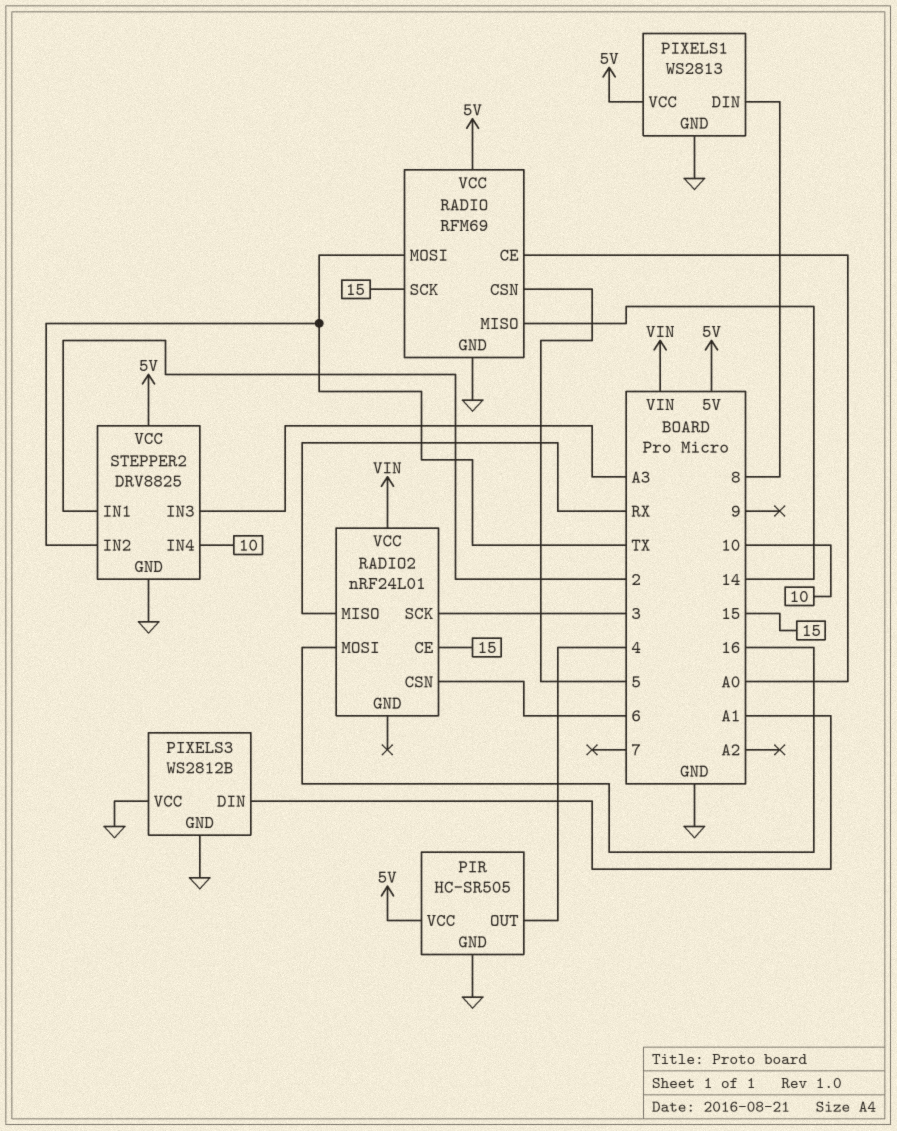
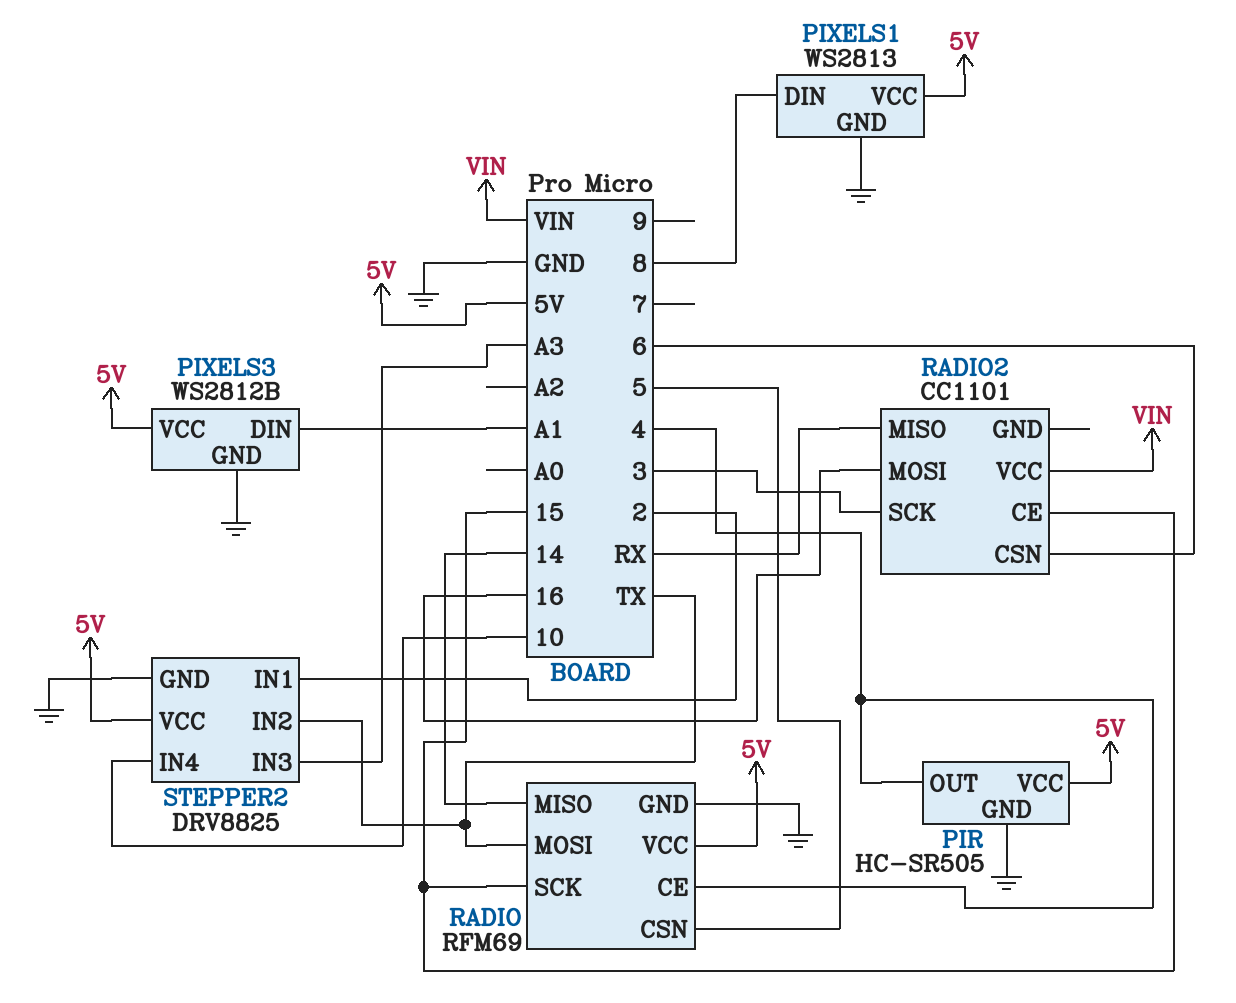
PIXELS3 pin VCC: GND -> 5V
RADIO pin CE: A0 -> 4
RADIO2: nRF24L01 -> CC1101

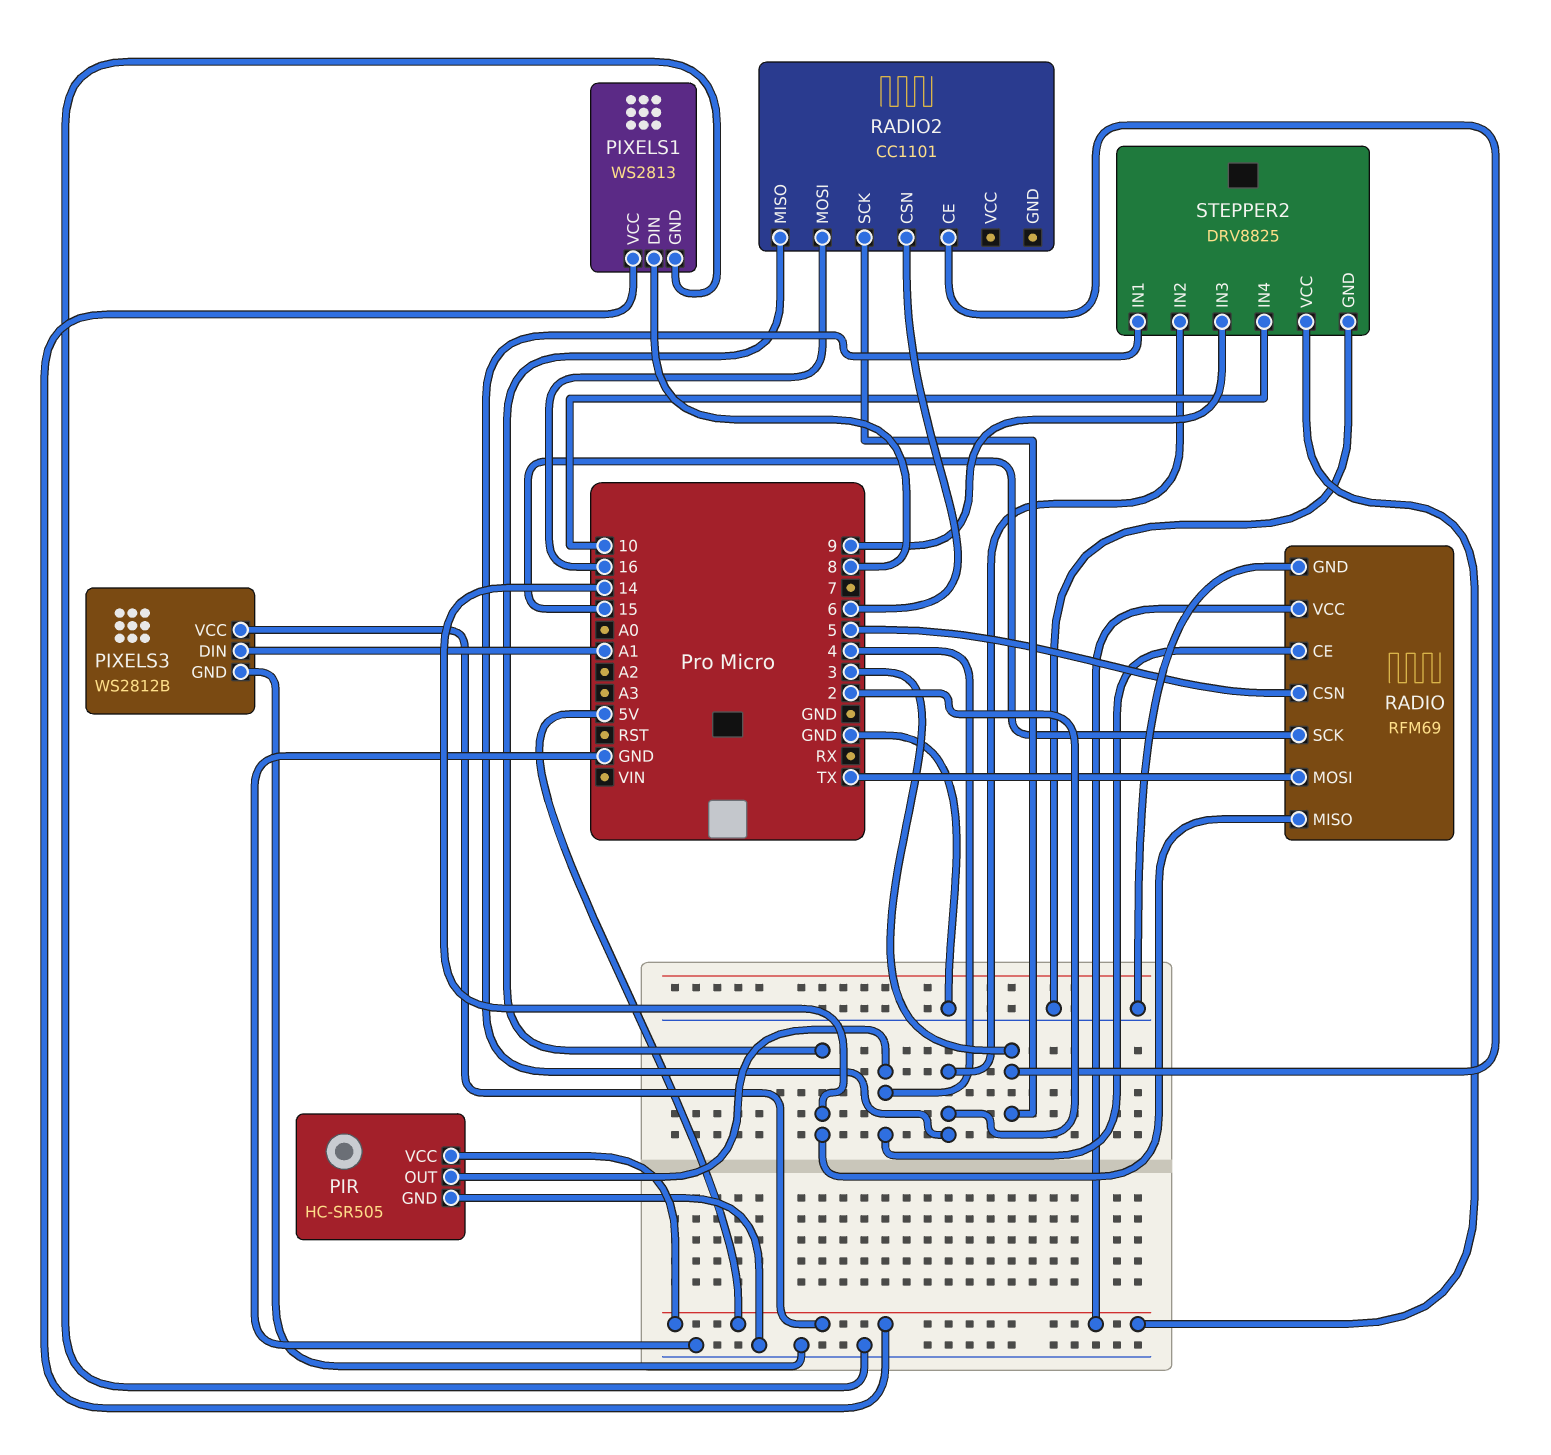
RADIO2 pin CE: 15 -> 3
RADIO2 pin MISO: RX -> 14
RADIO2 pin VCC: VIN -> none
STEPPER2 pin IN2: TX -> 2
STEPPER2 pin IN3: A3 -> 9

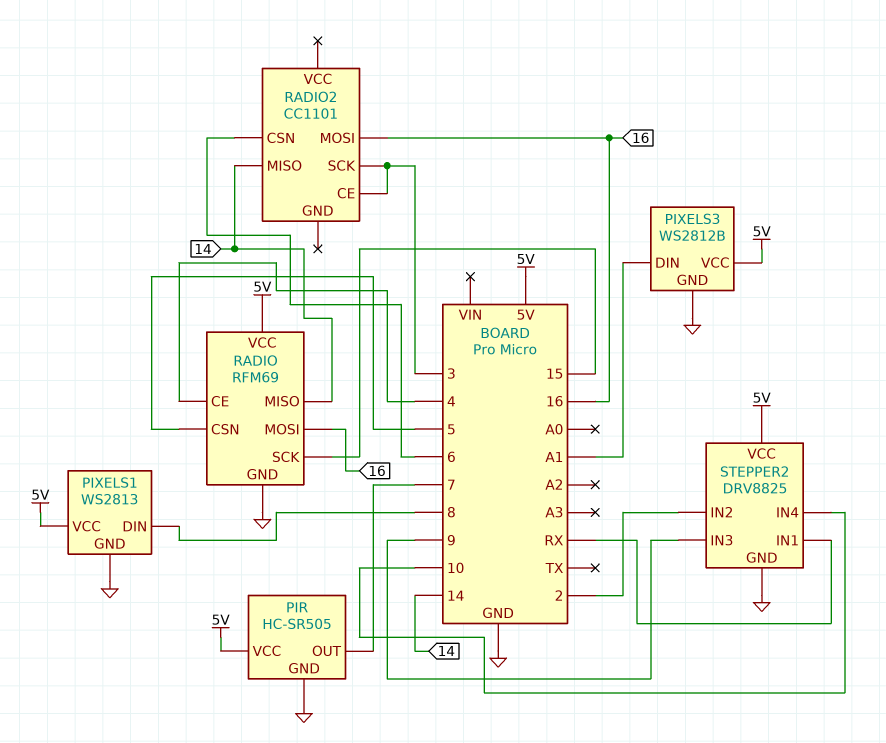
PIR pin OUT: 4 -> 7
RADIO pin MOSI: TX -> 16
STEPPER2 pin IN1: 2 -> RX

